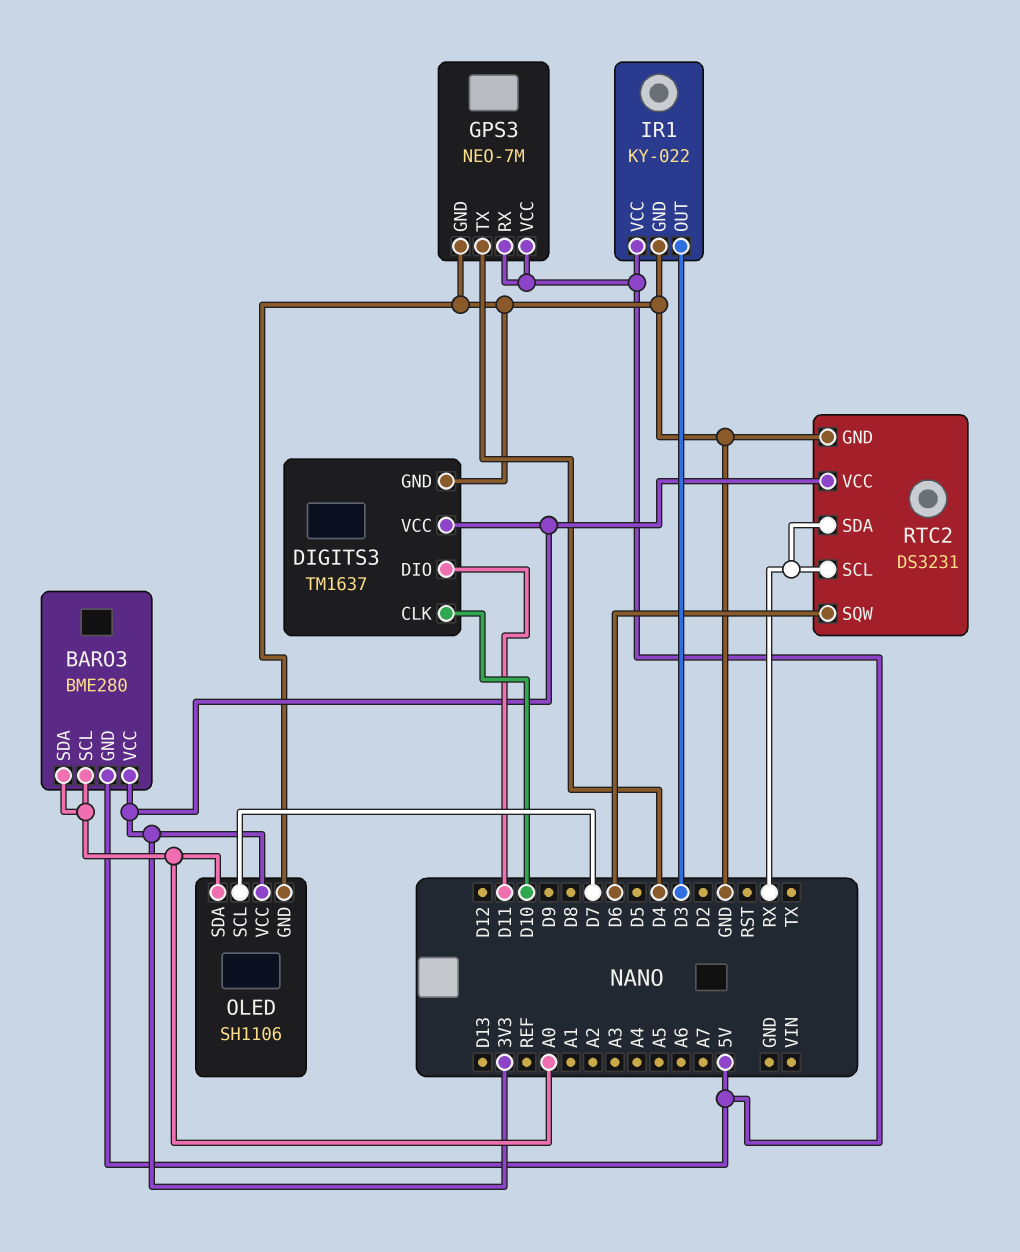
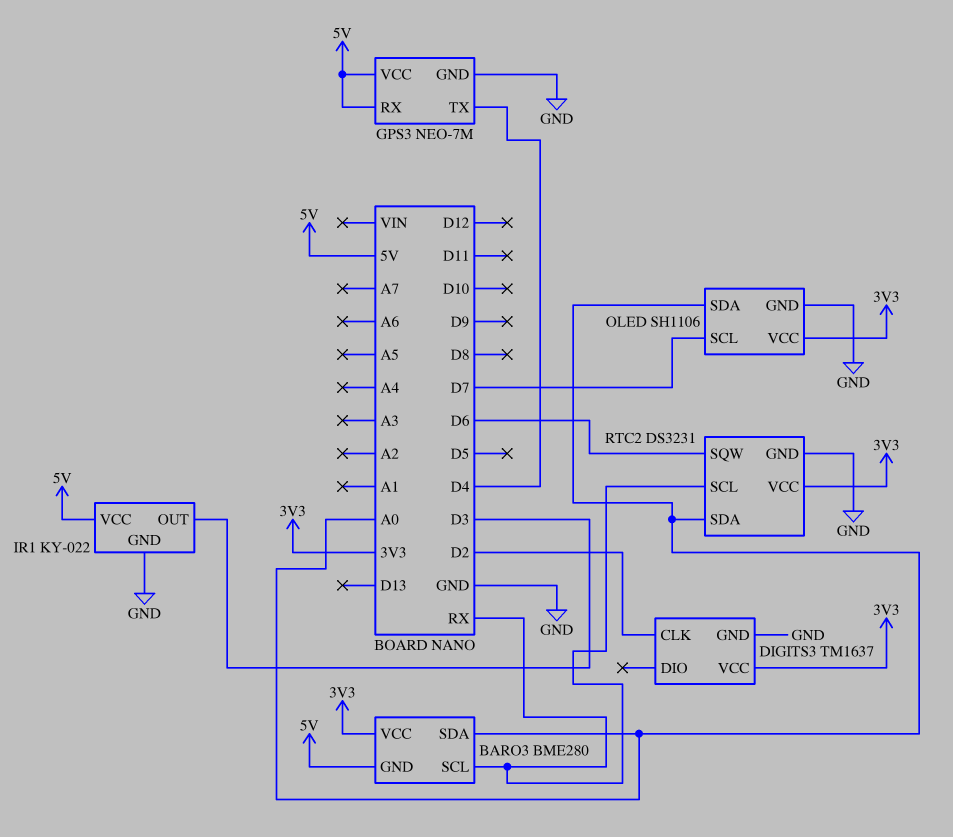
BARO3 pin SCL: A0 -> RX
DIGITS3 pin CLK: D10 -> D2
DIGITS3 pin DIO: D11 -> none
RTC2 pin SDA: RX -> A0

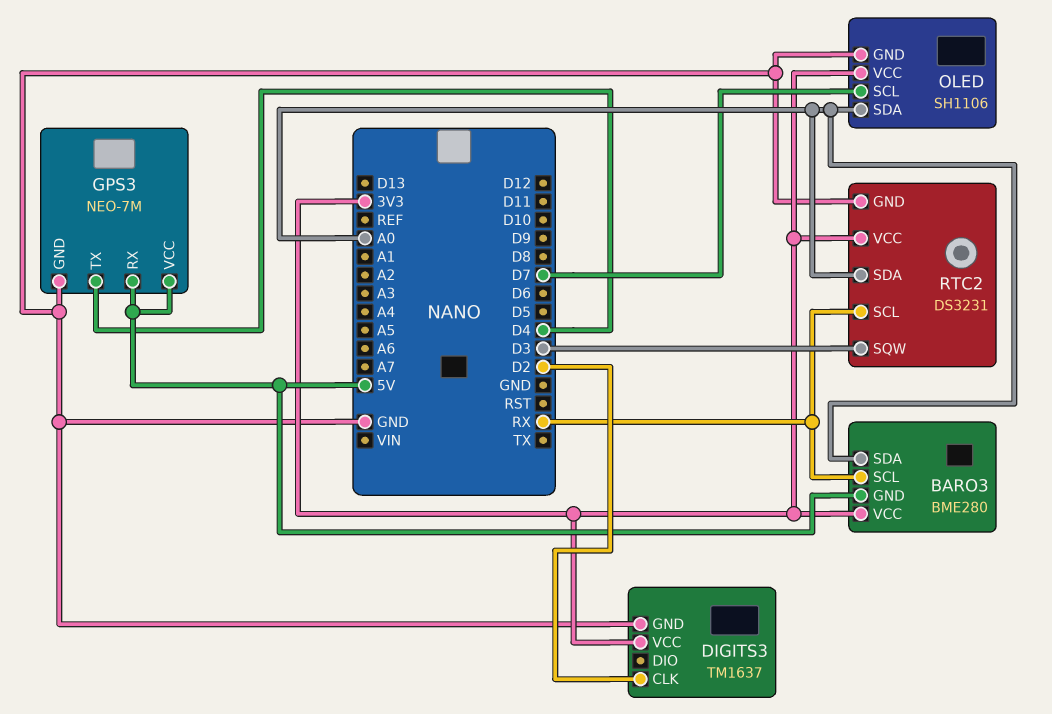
IR1: KY-022 -> none
IR1 pin GND: GND -> none
IR1 pin OUT: D3 -> none
IR1 pin VCC: 5V -> none
RTC2 pin SQW: D6 -> D3

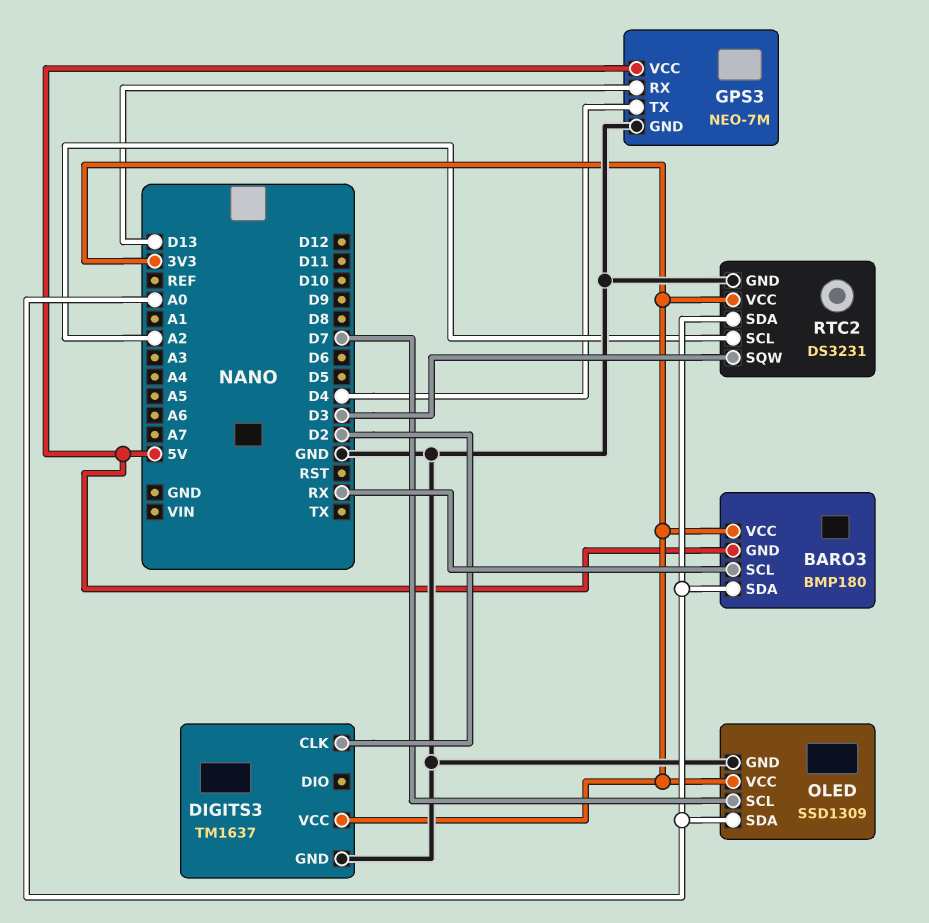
BARO3: BME280 -> BMP180
GPS3 pin RX: 5V -> D13
OLED: SH1106 -> SSD1309
RTC2 pin SCL: RX -> A2

